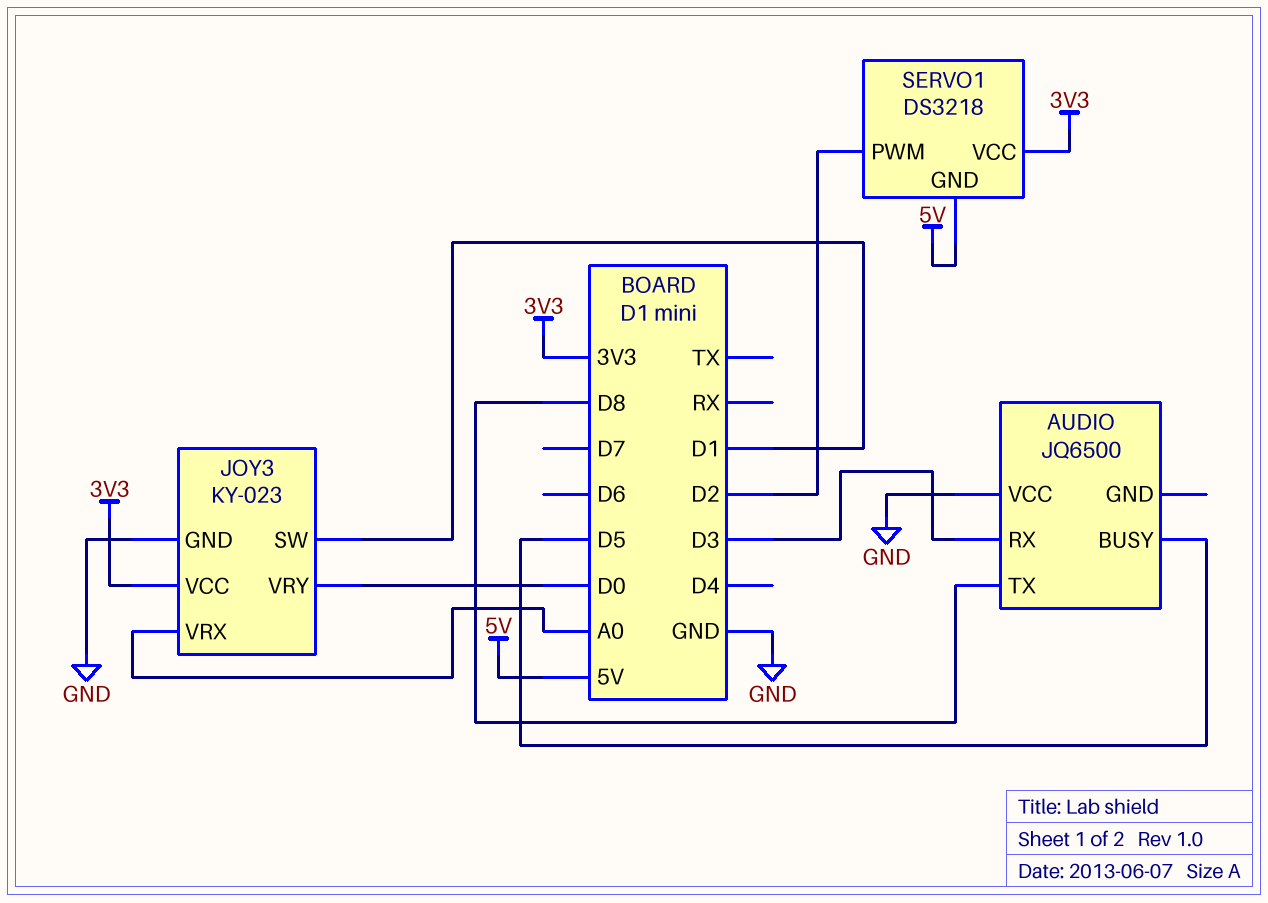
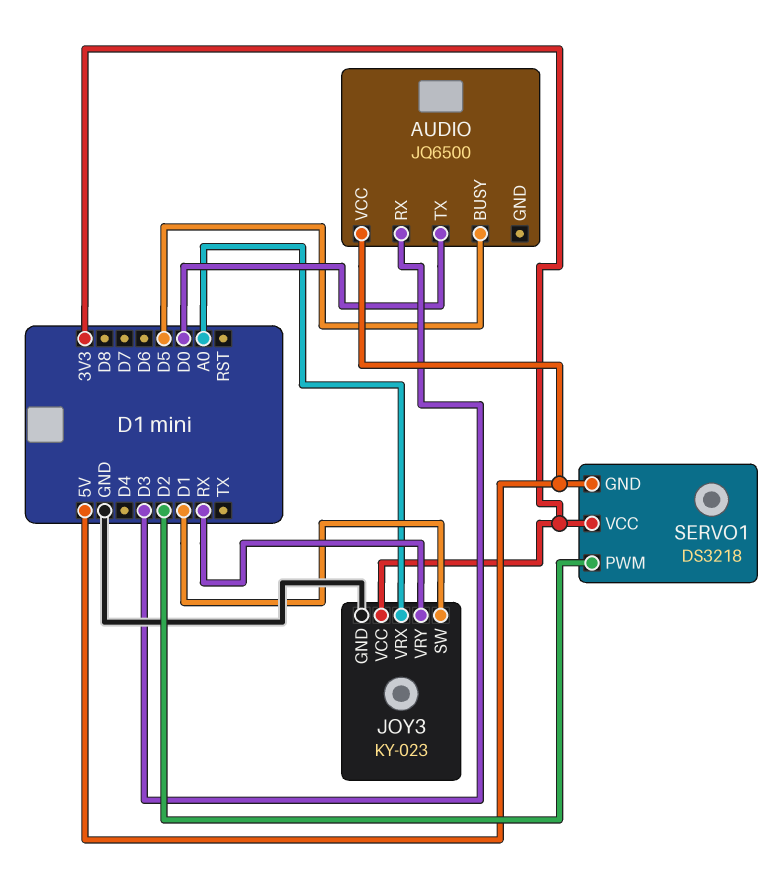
AUDIO pin TX: D8 -> D0
AUDIO pin VCC: GND -> 5V
JOY3 pin VRY: D0 -> RX

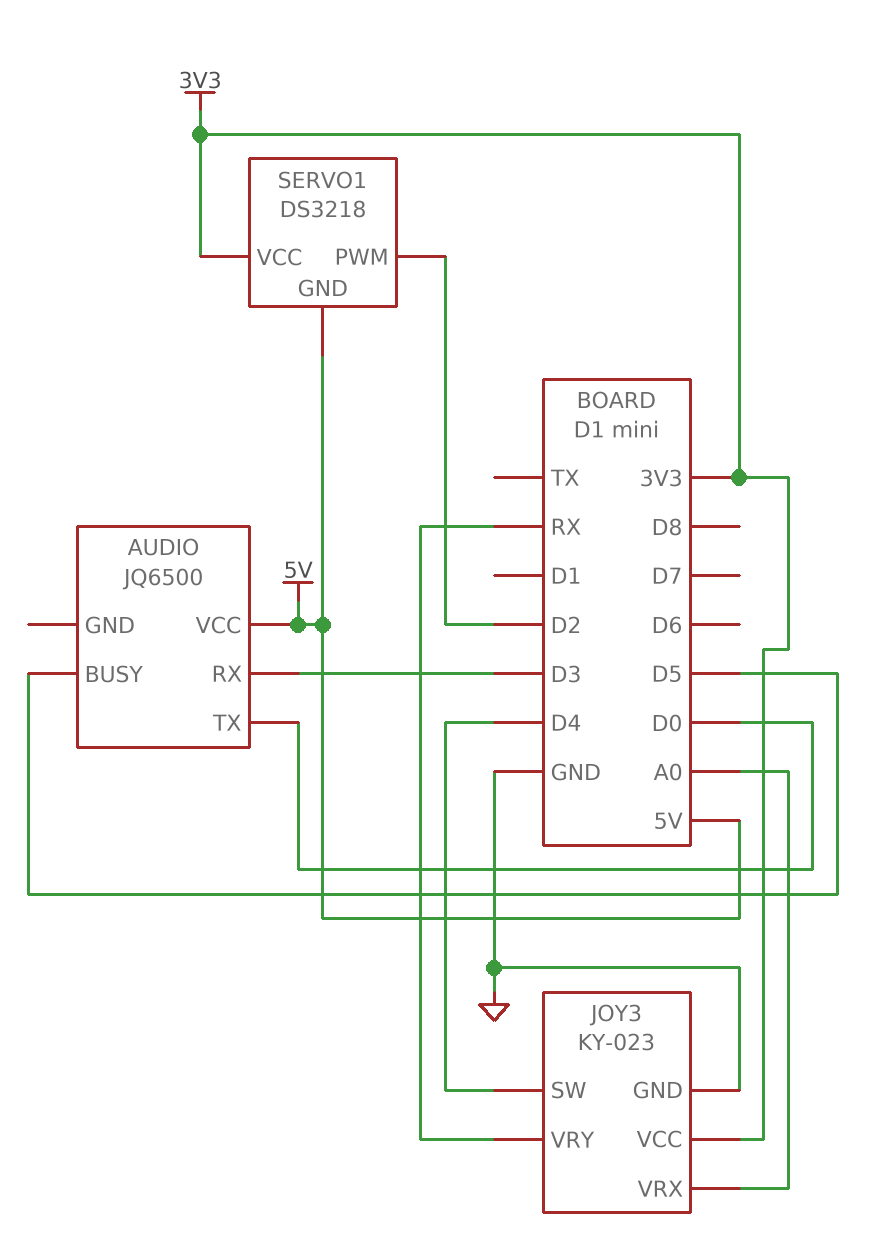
JOY3 pin SW: D1 -> D4

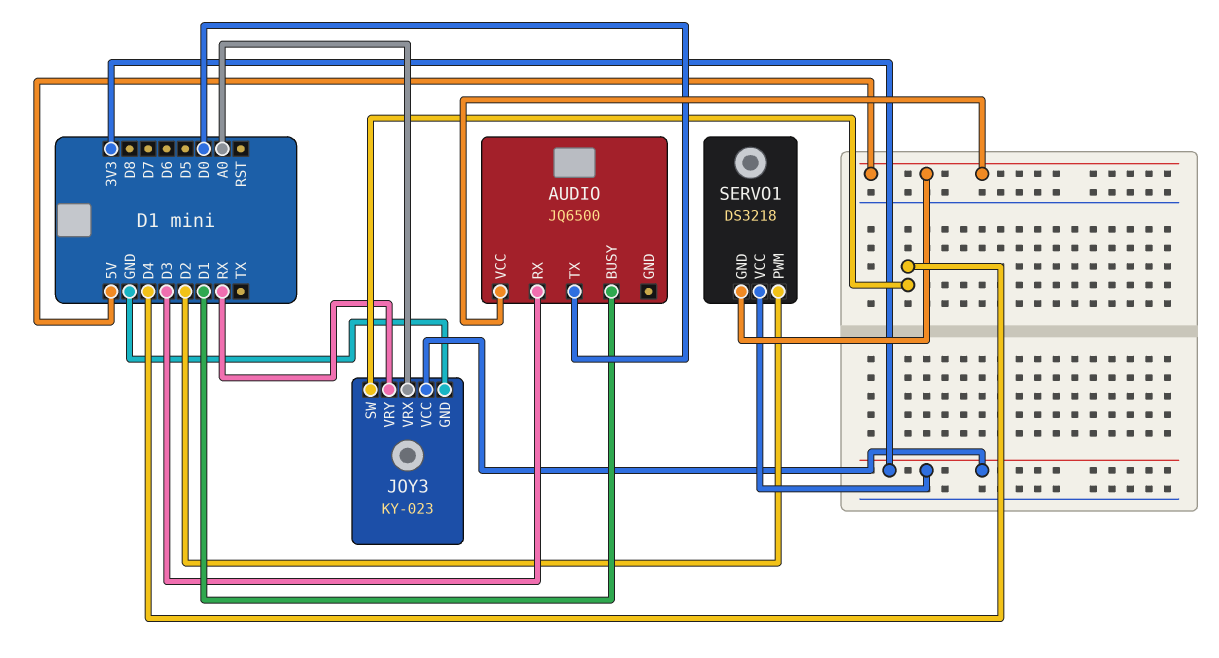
AUDIO pin BUSY: D5 -> D1

